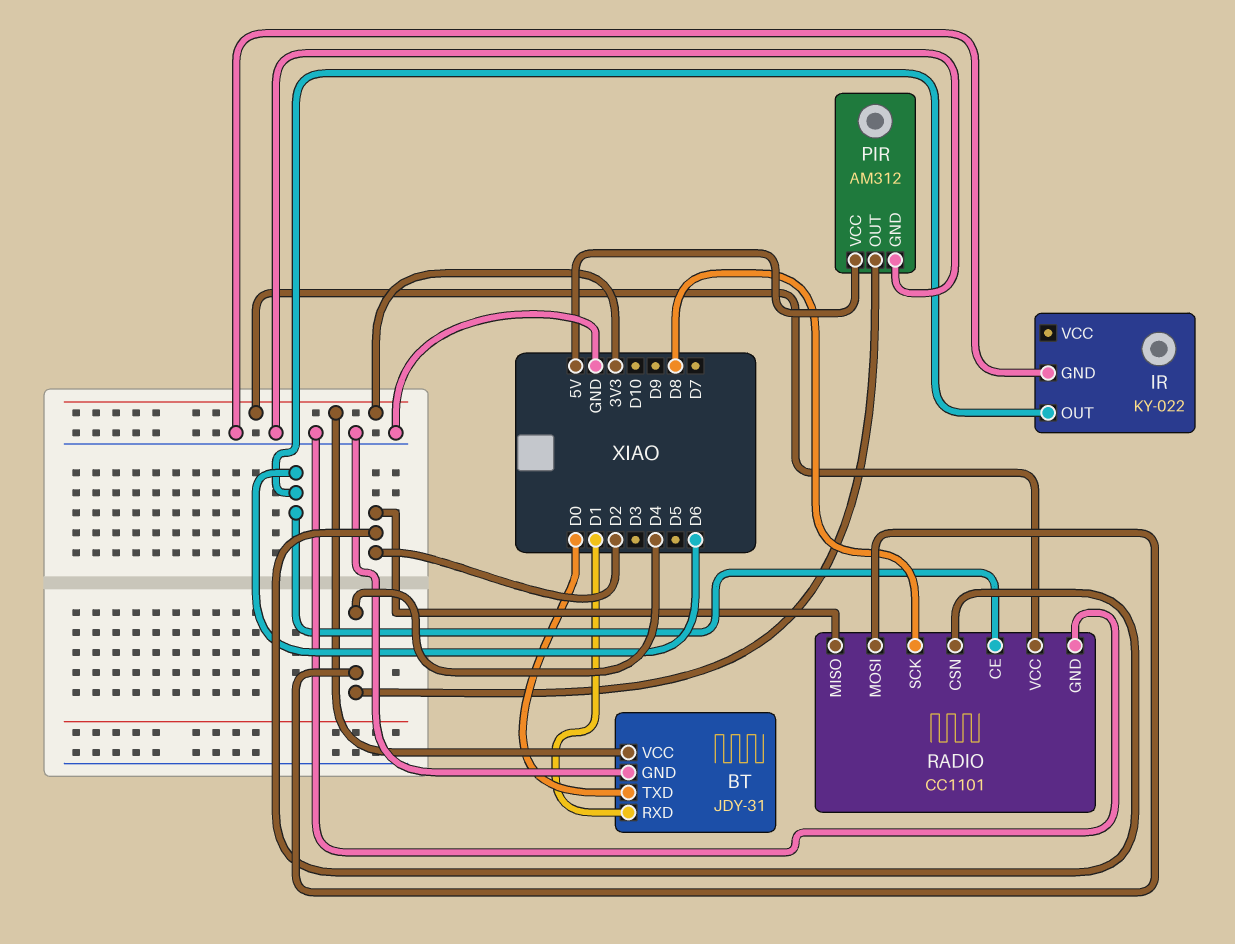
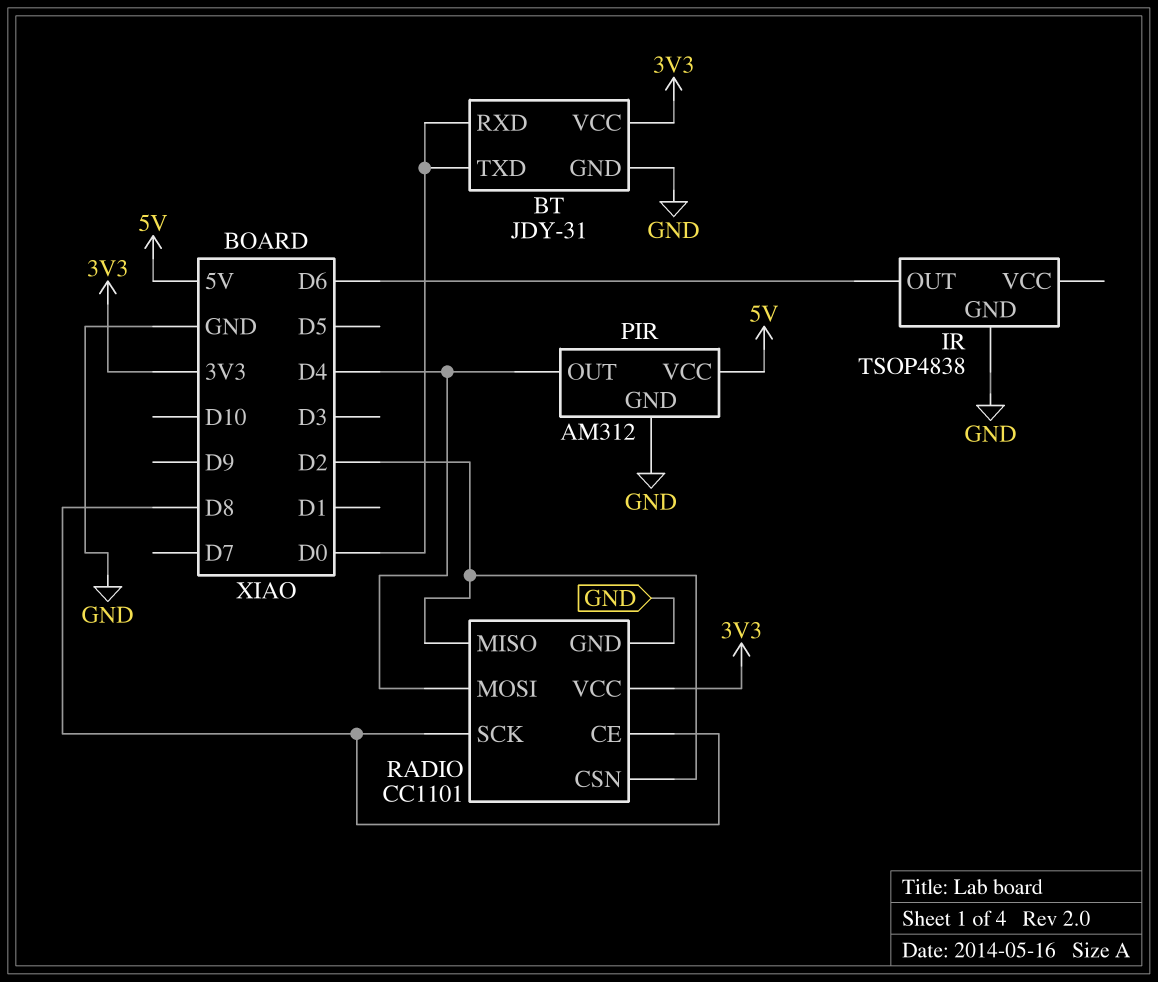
BT pin RXD: D1 -> D0
IR: KY-022 -> TSOP4838
RADIO pin CE: D6 -> D8

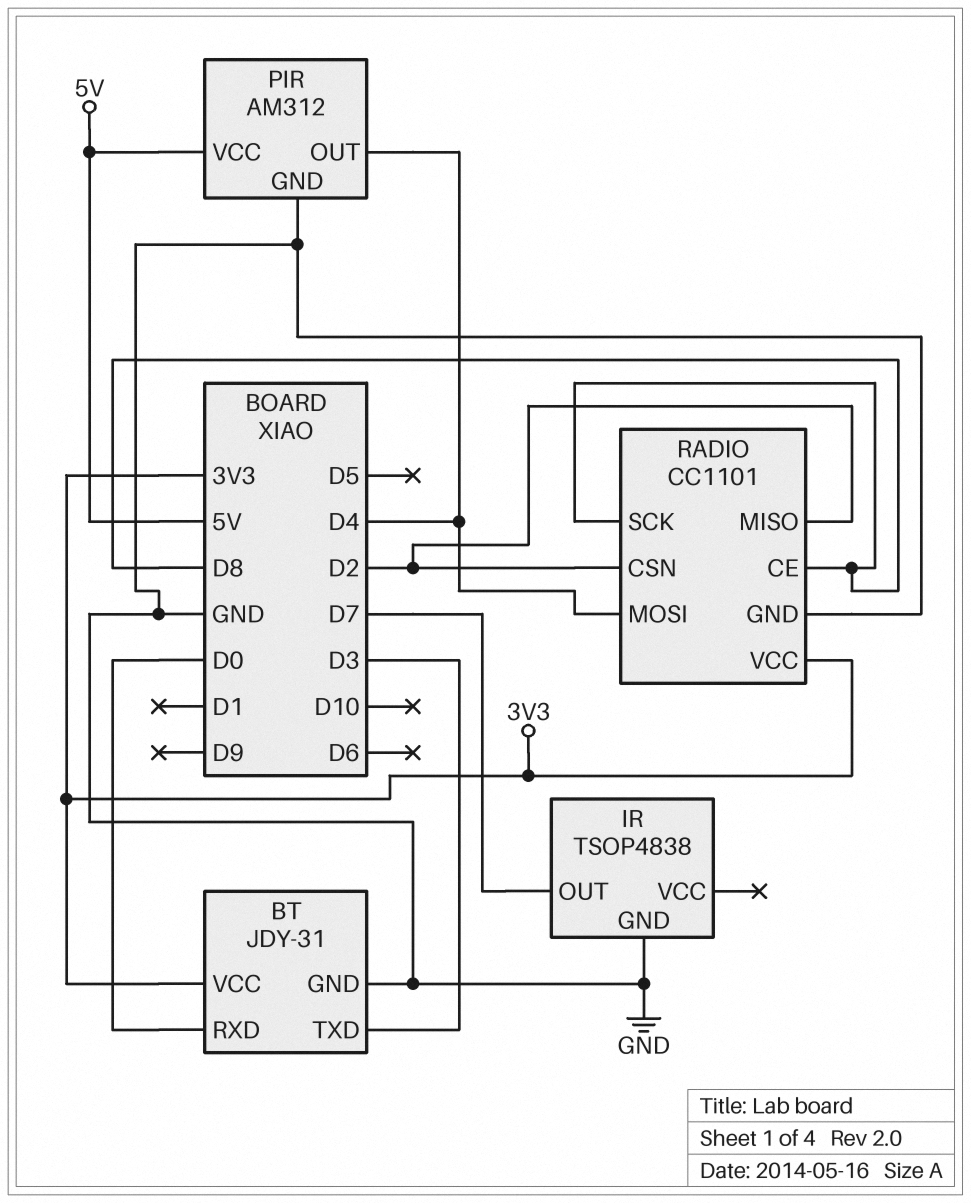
BT pin TXD: D0 -> D3
IR pin OUT: D6 -> D7

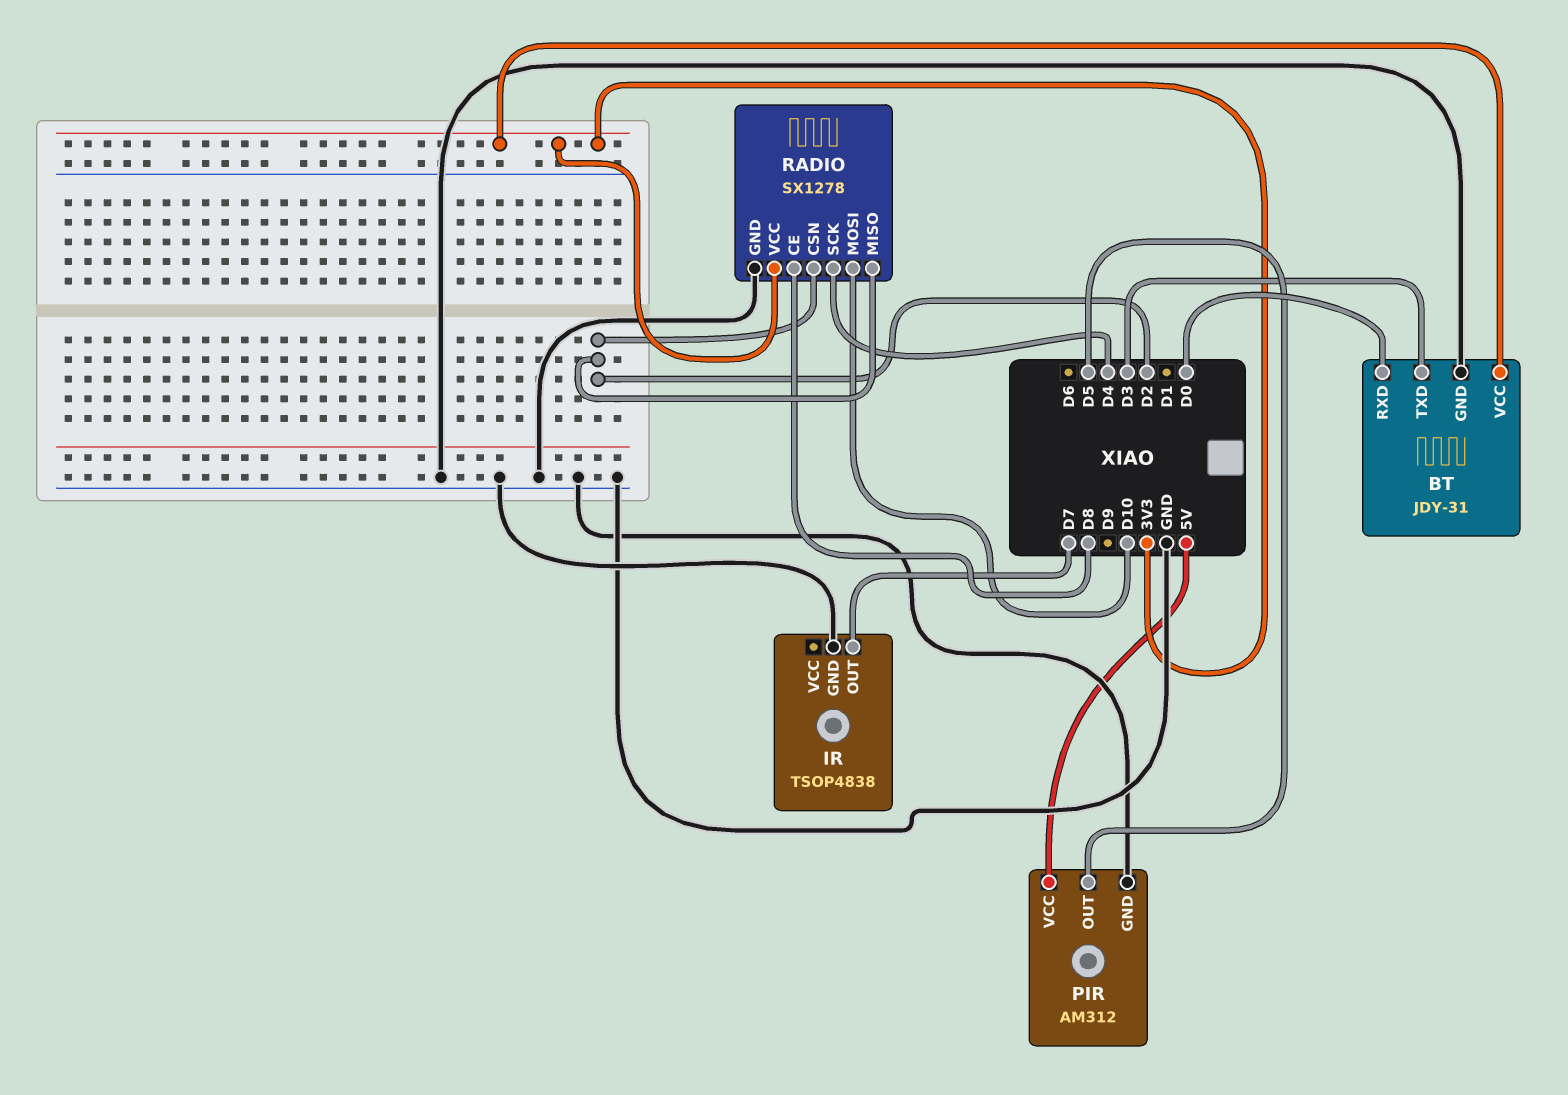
PIR pin OUT: D4 -> D5
RADIO: CC1101 -> SX1278
RADIO pin MOSI: D4 -> D10
RADIO pin SCK: D8 -> D4

